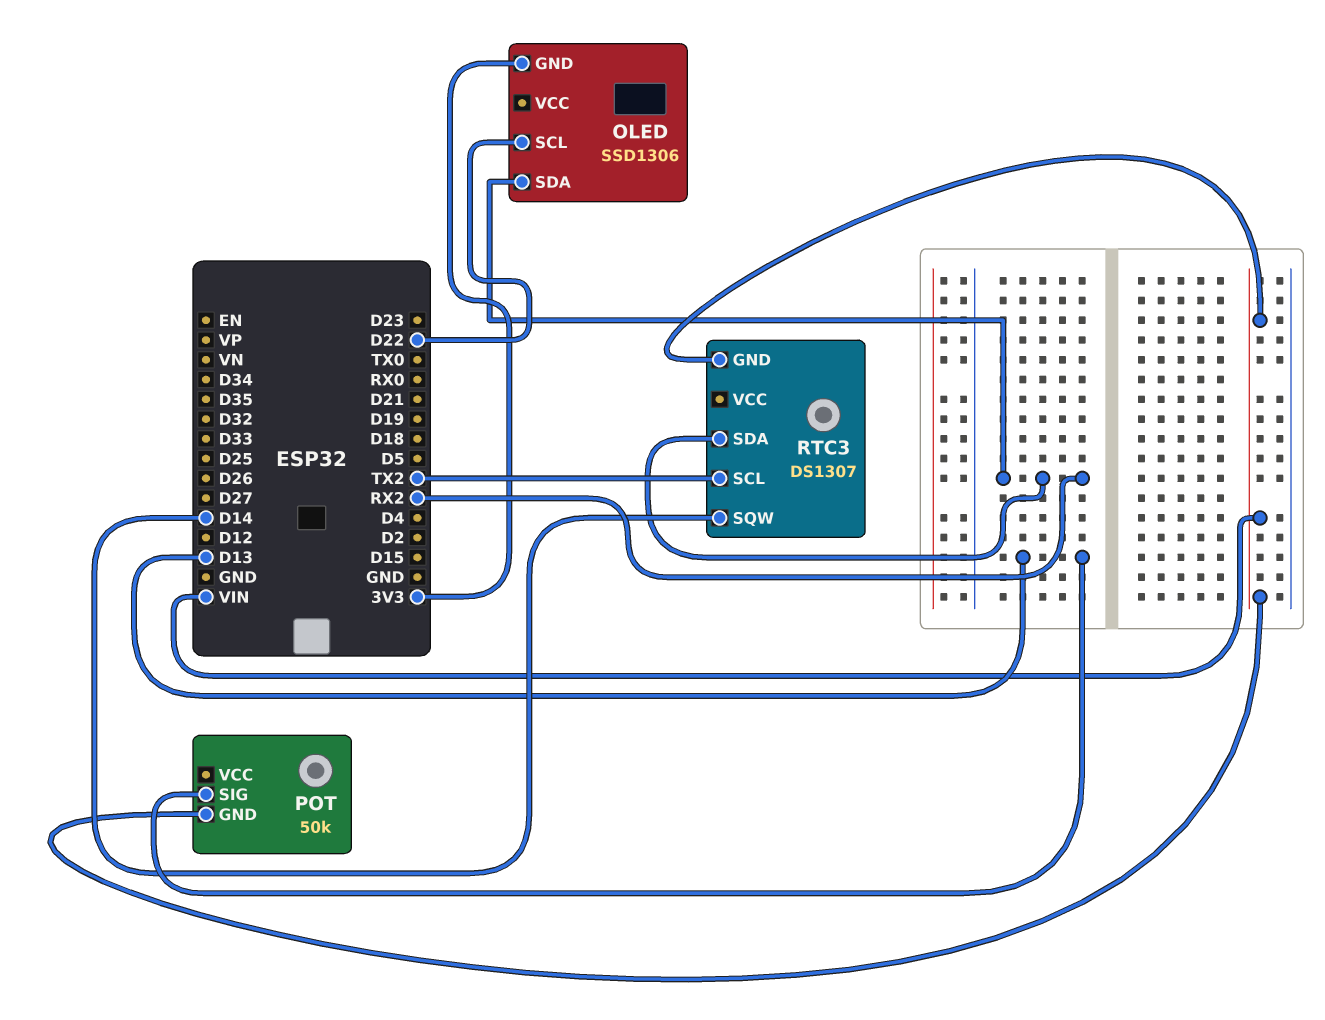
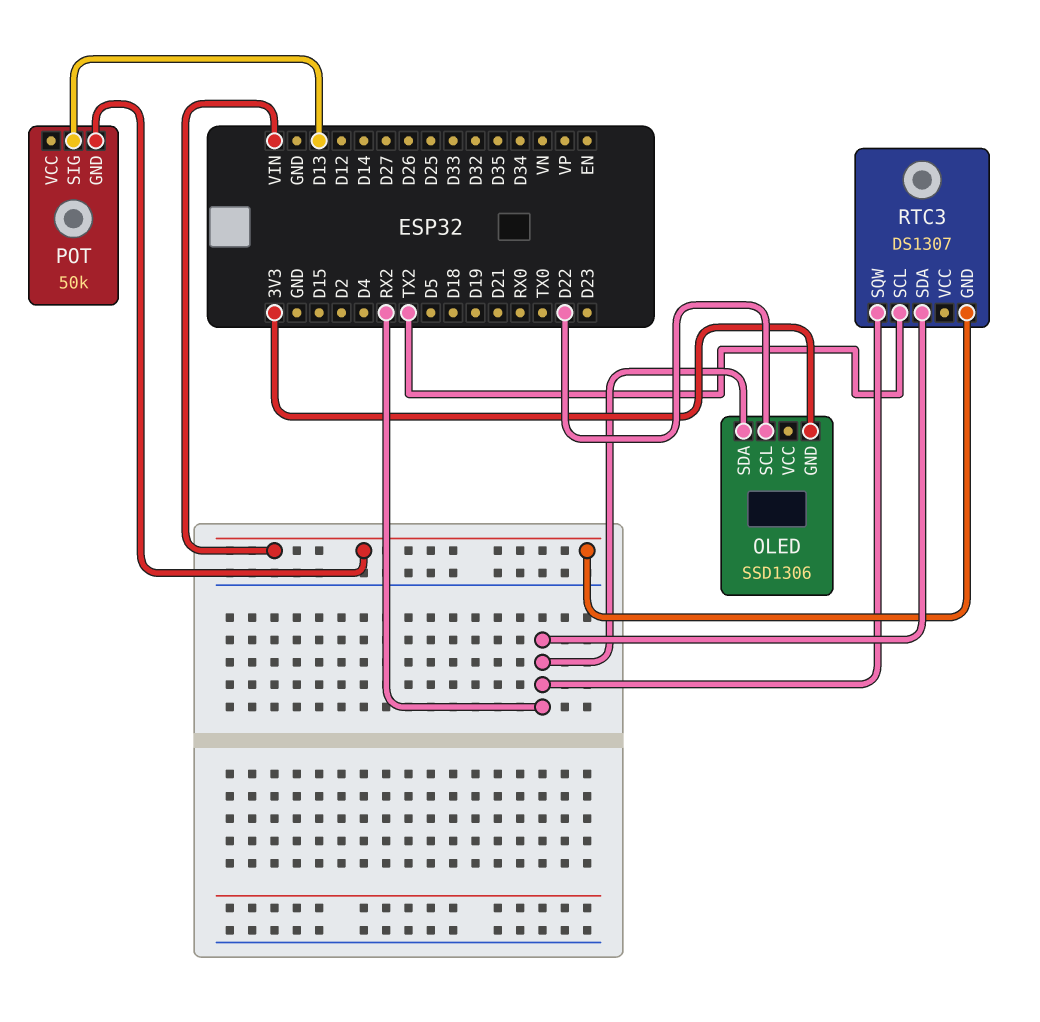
RTC3 pin SQW: D14 -> RX2

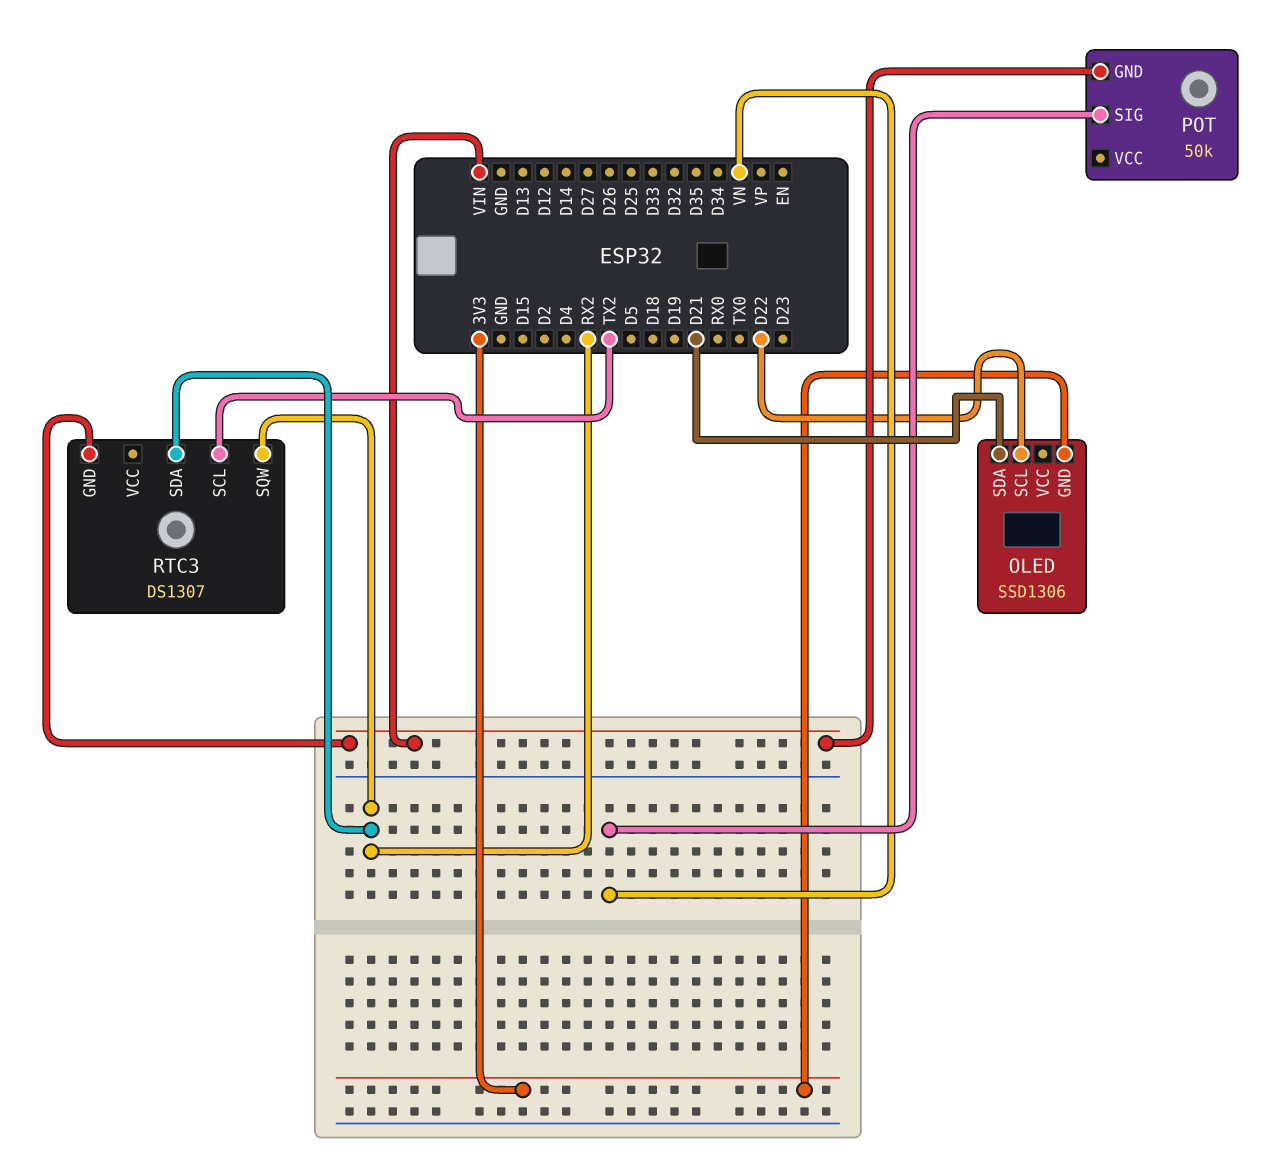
OLED pin SDA: RX2 -> D21
POT pin SIG: D13 -> VN

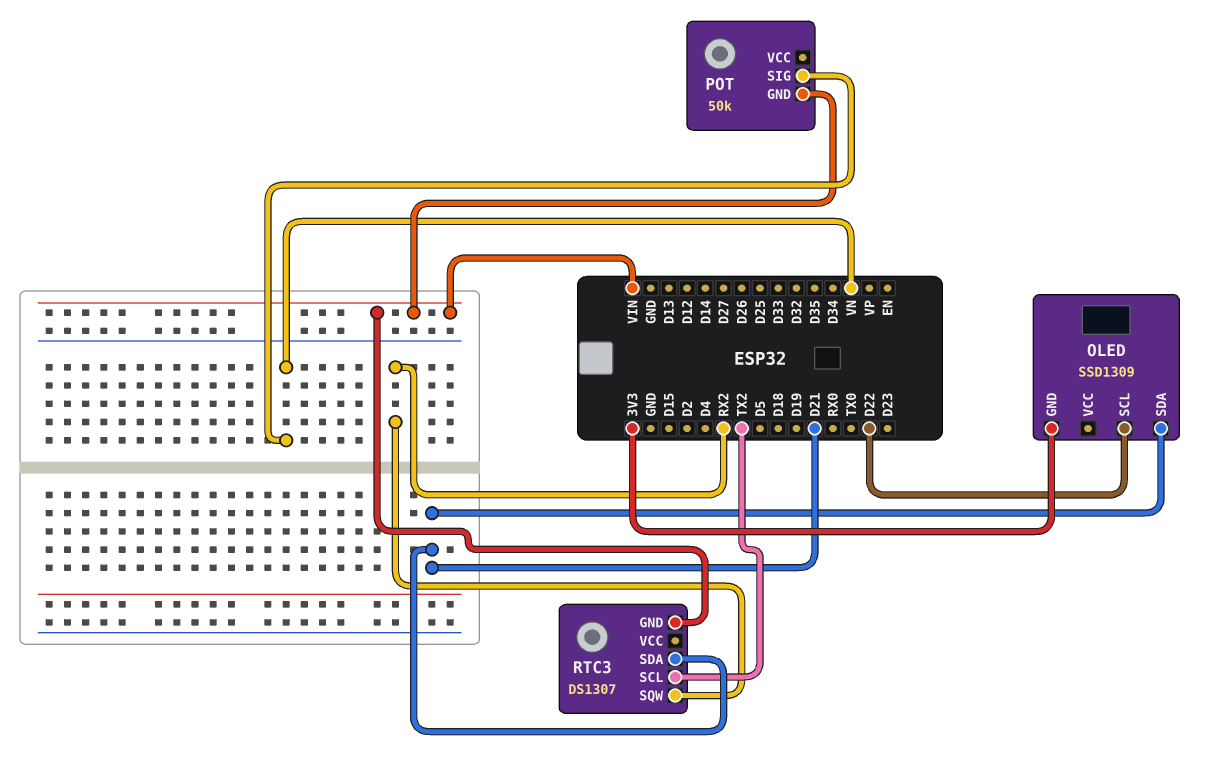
OLED: SSD1306 -> SSD1309
RTC3 pin SDA: RX2 -> D21

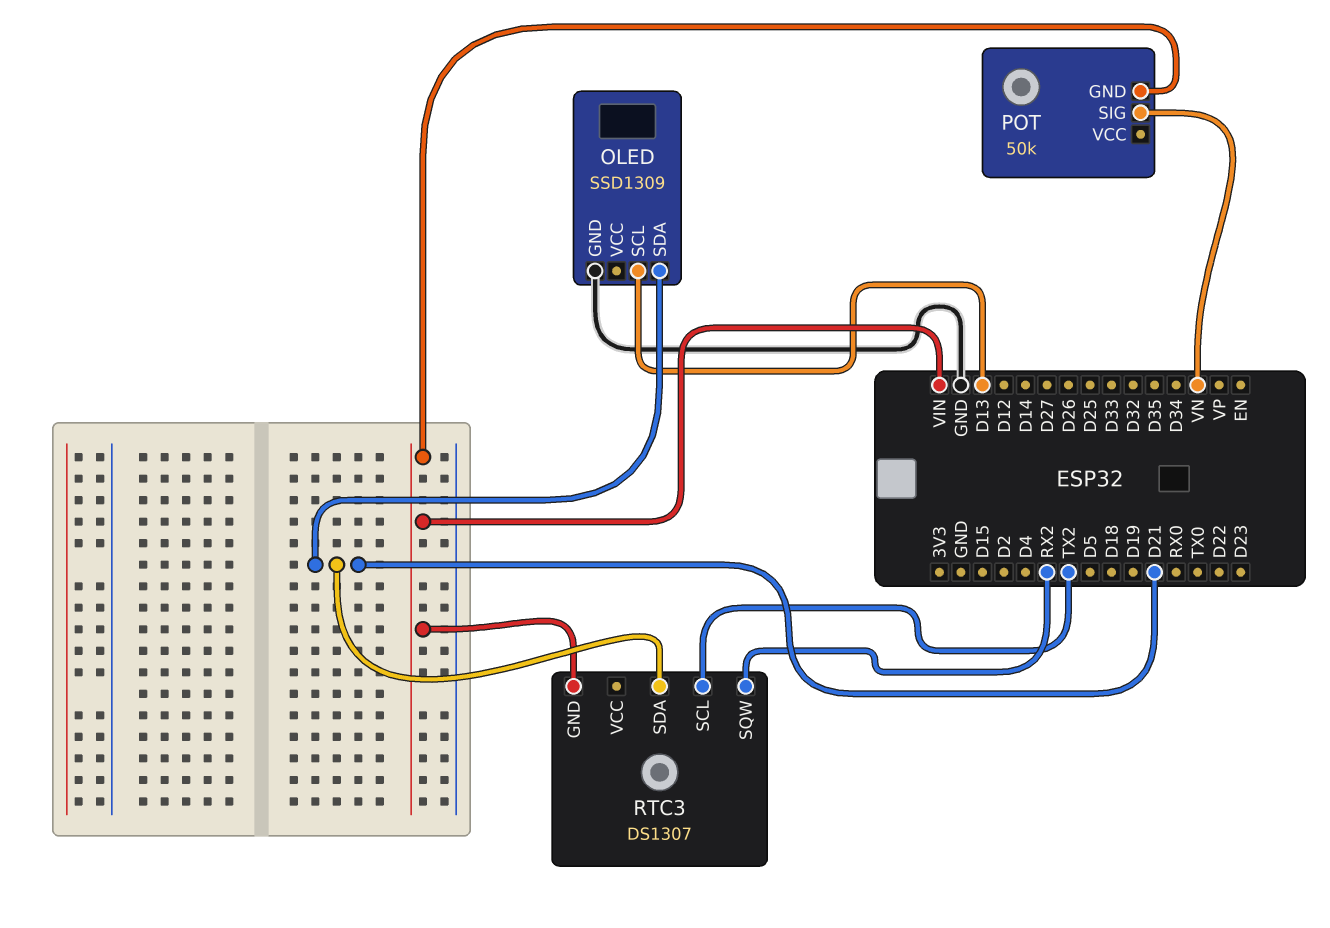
OLED pin GND: 3V3 -> GND
OLED pin SCL: D22 -> D13

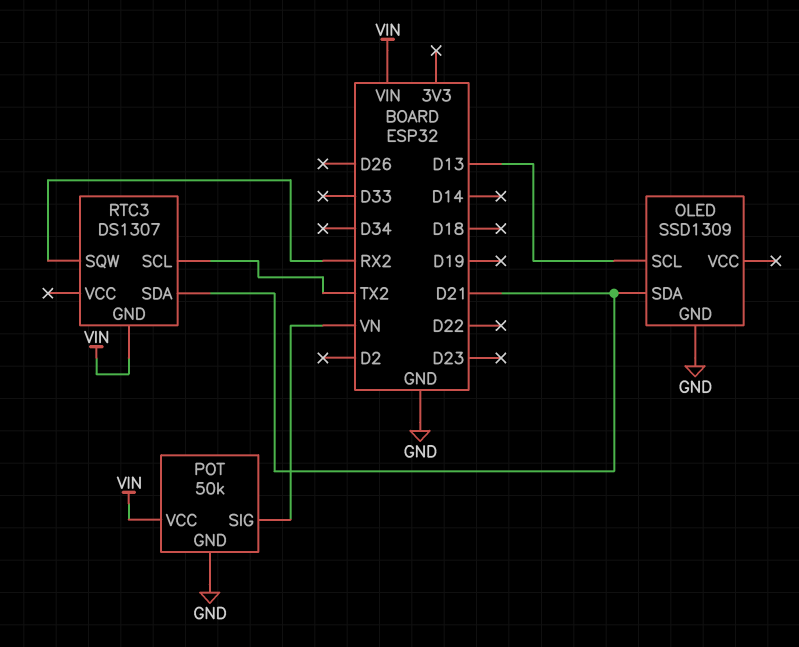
POT pin GND: VIN -> GND
POT pin VCC: none -> VIN

